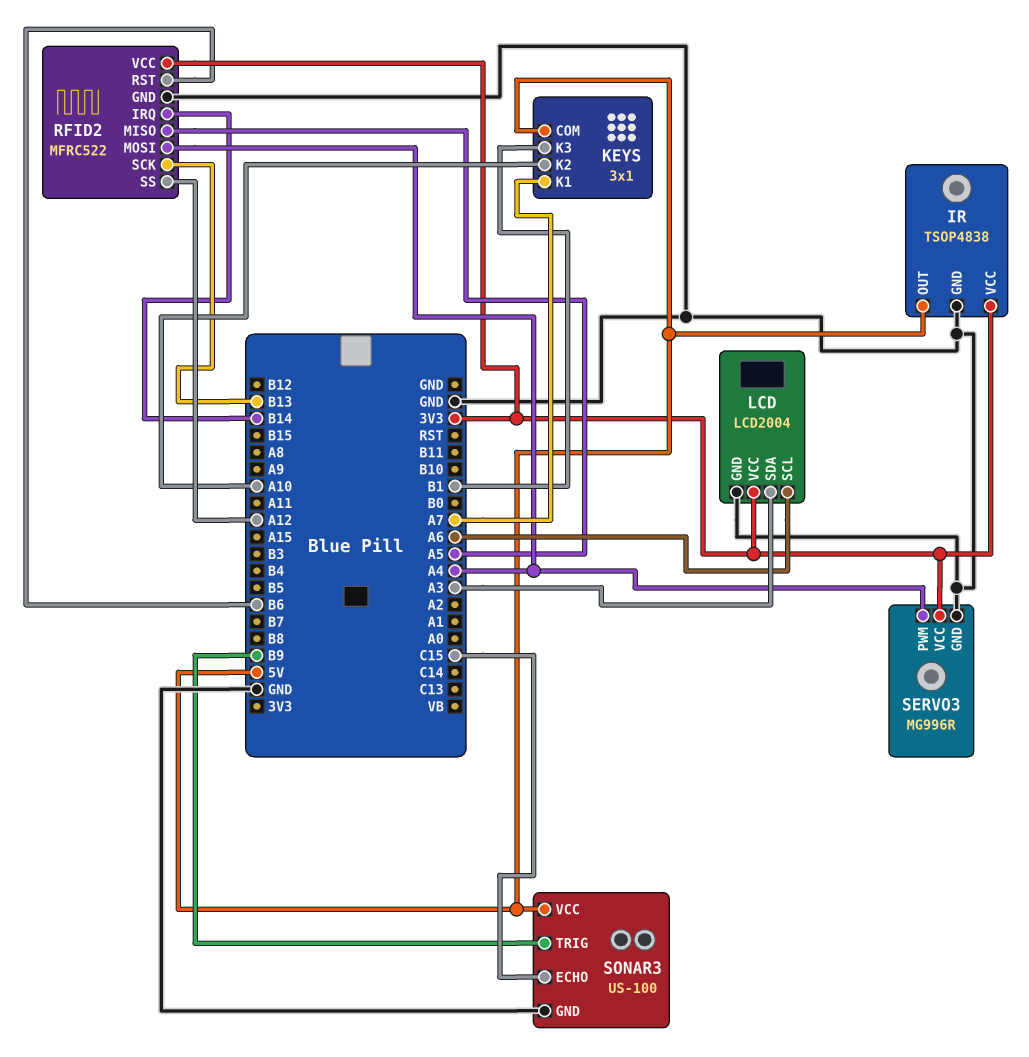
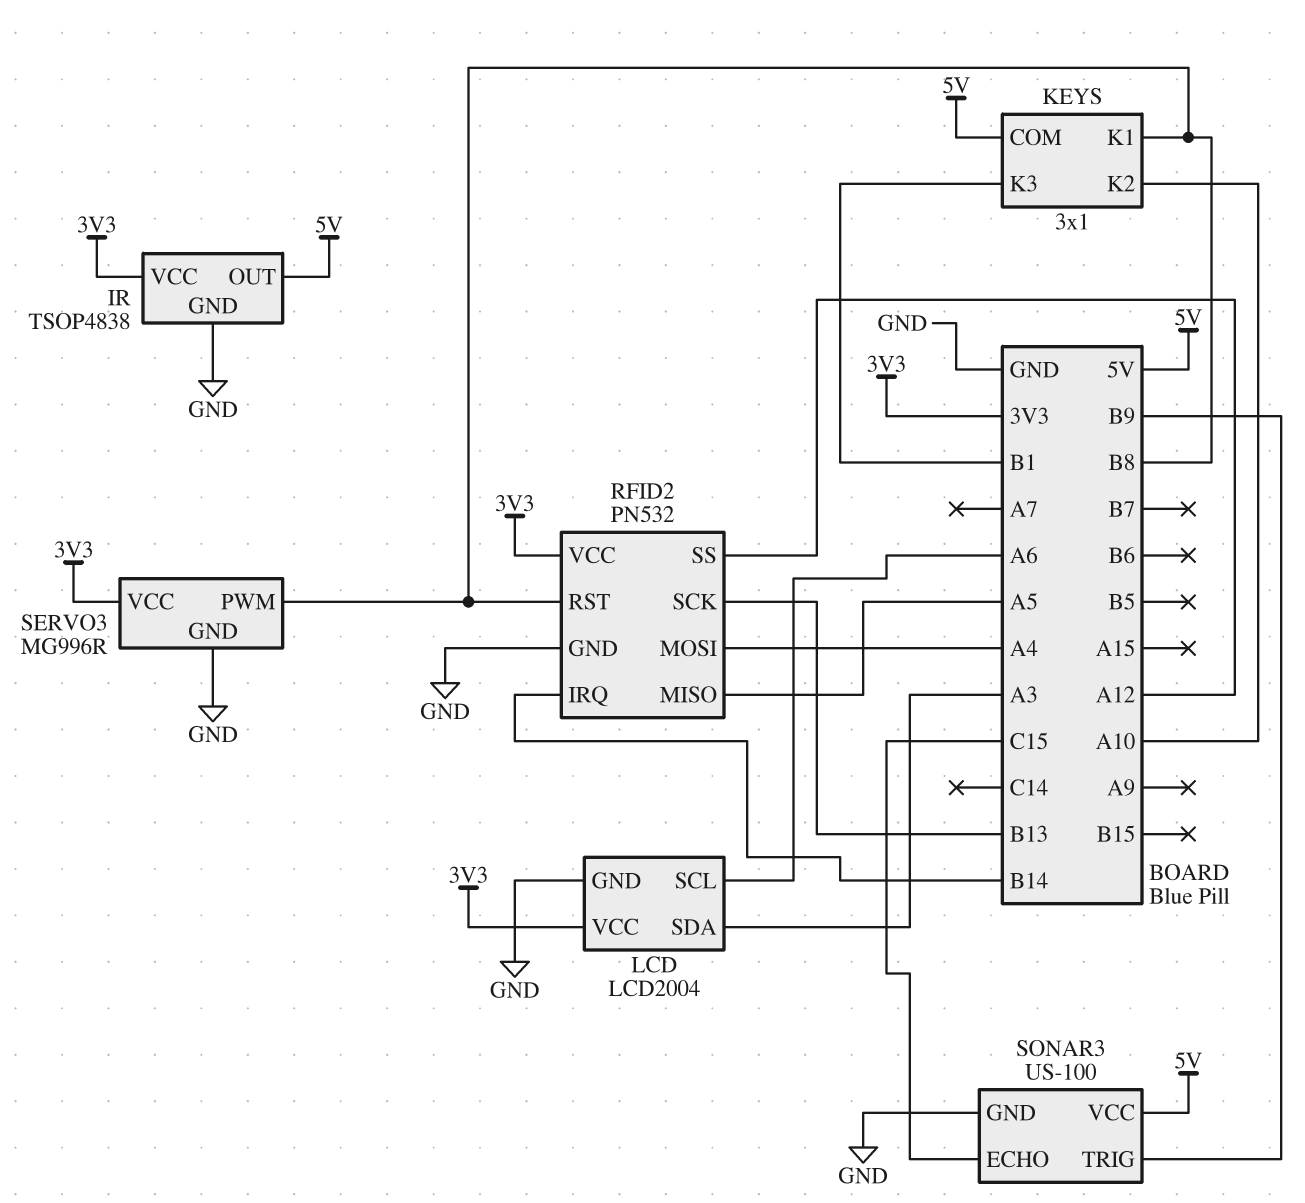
KEYS pin K1: A7 -> B8
RFID2: MFRC522 -> PN532
RFID2 pin RST: B6 -> B8
SERVO3 pin PWM: A4 -> B8

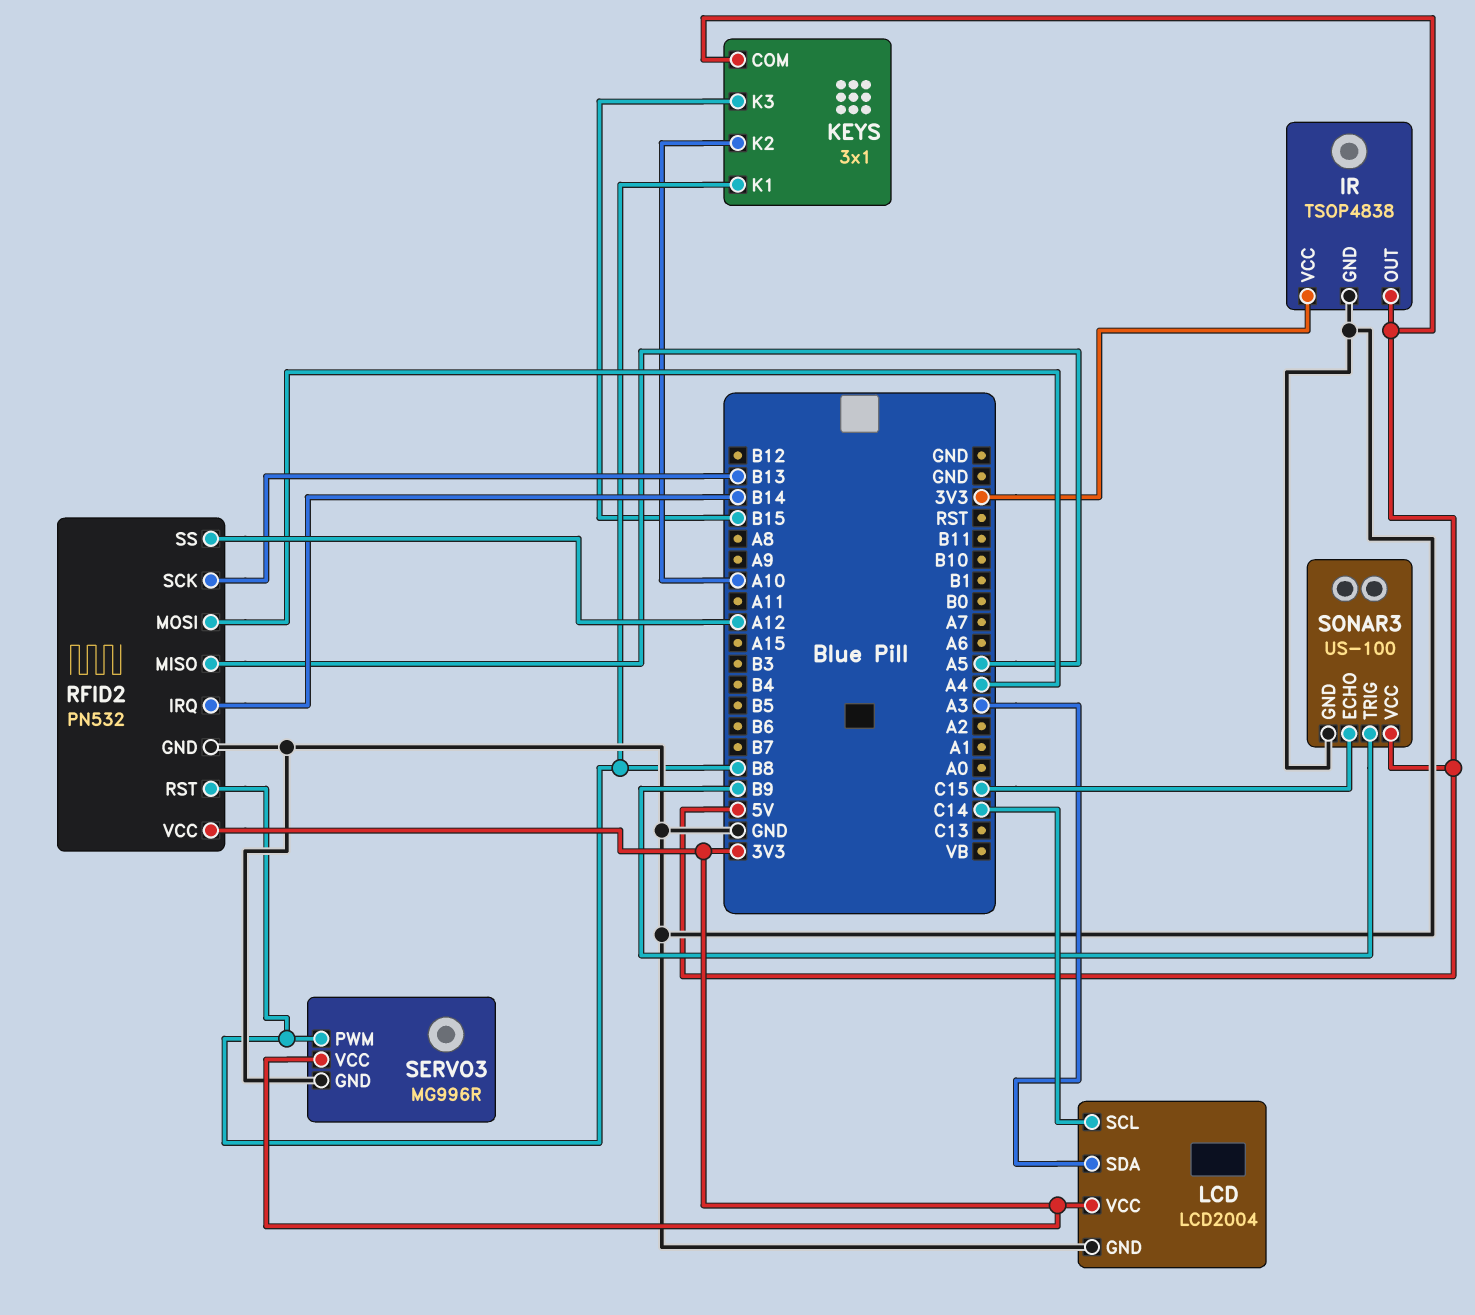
KEYS pin K3: B1 -> B15
LCD pin SCL: A6 -> C14

